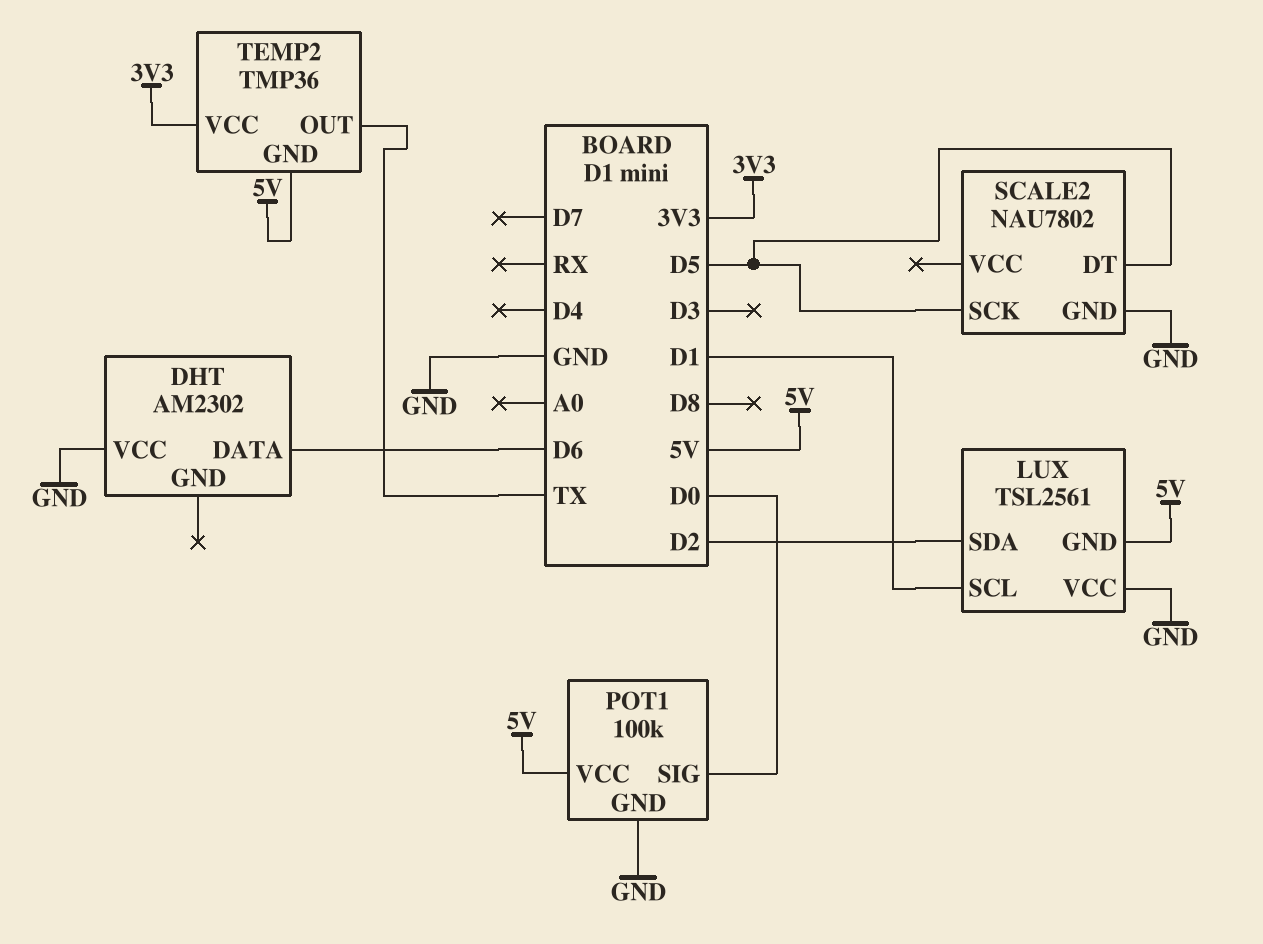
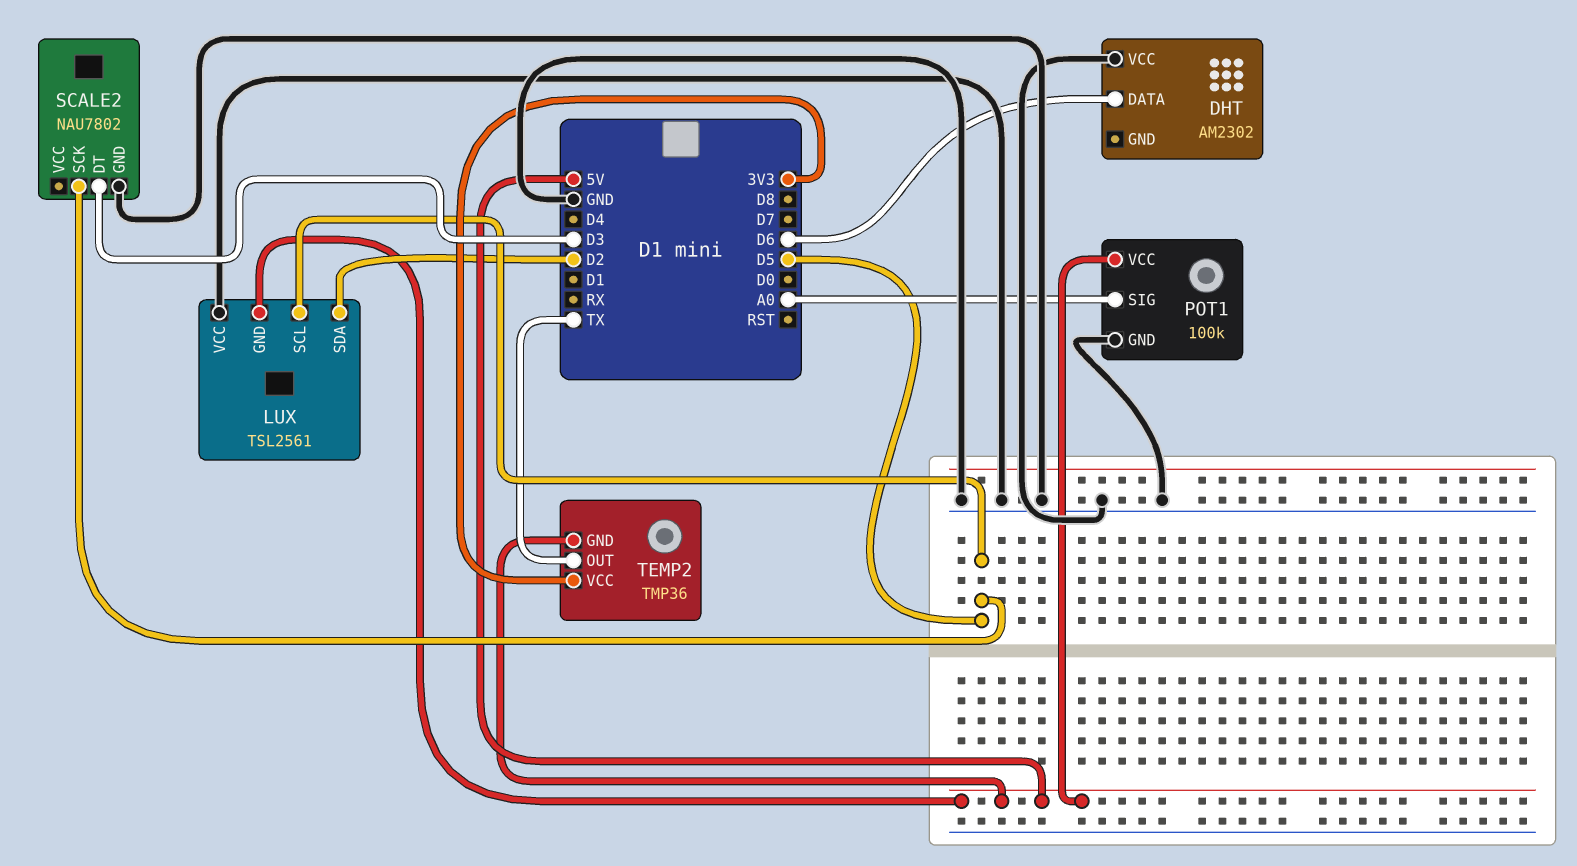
LUX pin SCL: D1 -> D5
POT1 pin SIG: D0 -> A0
SCALE2 pin DT: D5 -> D3

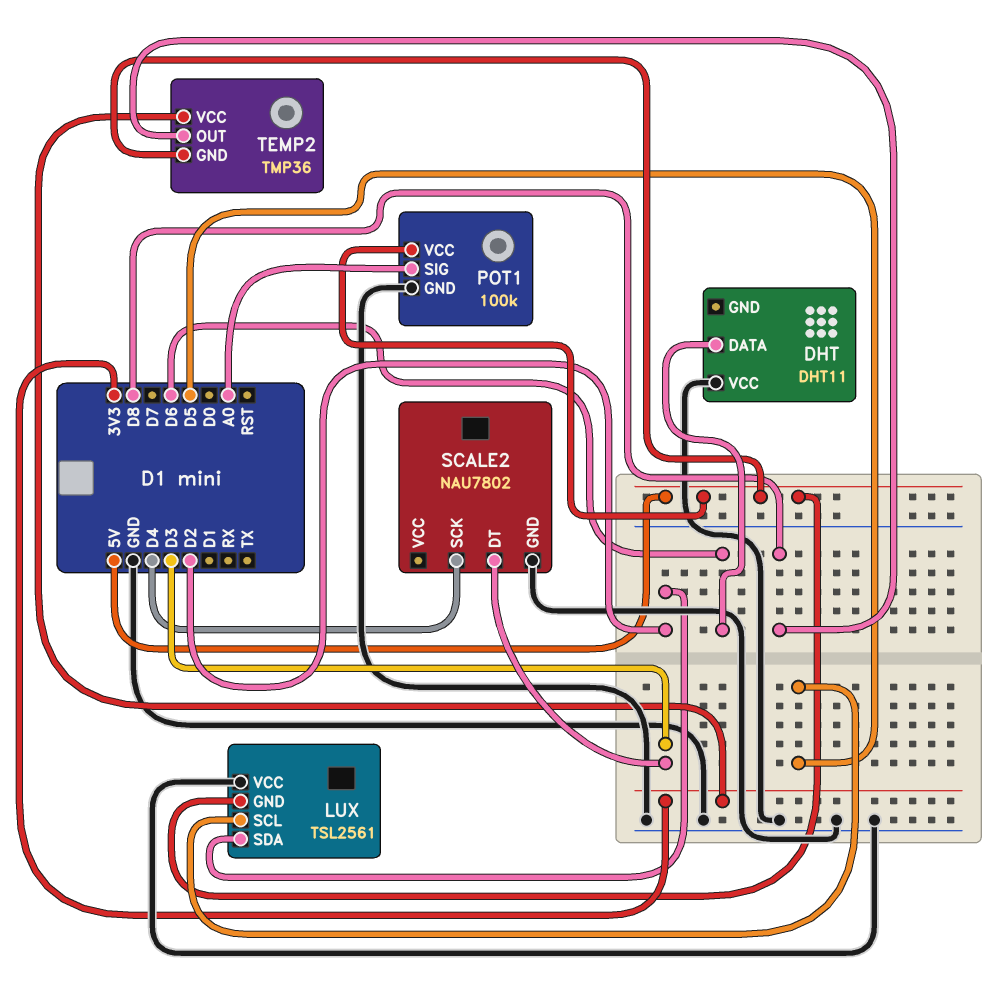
DHT: AM2302 -> DHT11
SCALE2 pin SCK: D5 -> D4
TEMP2 pin OUT: TX -> D8

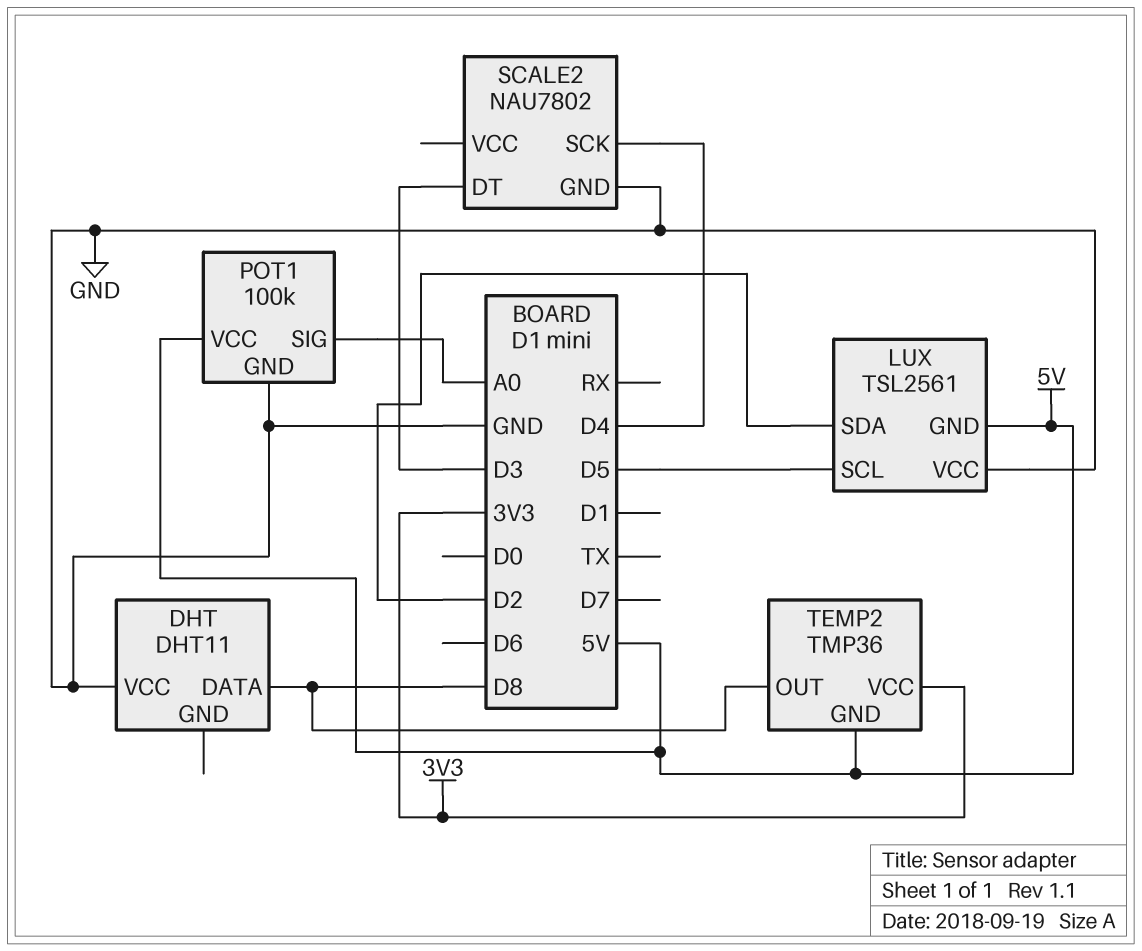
DHT pin DATA: D6 -> D8

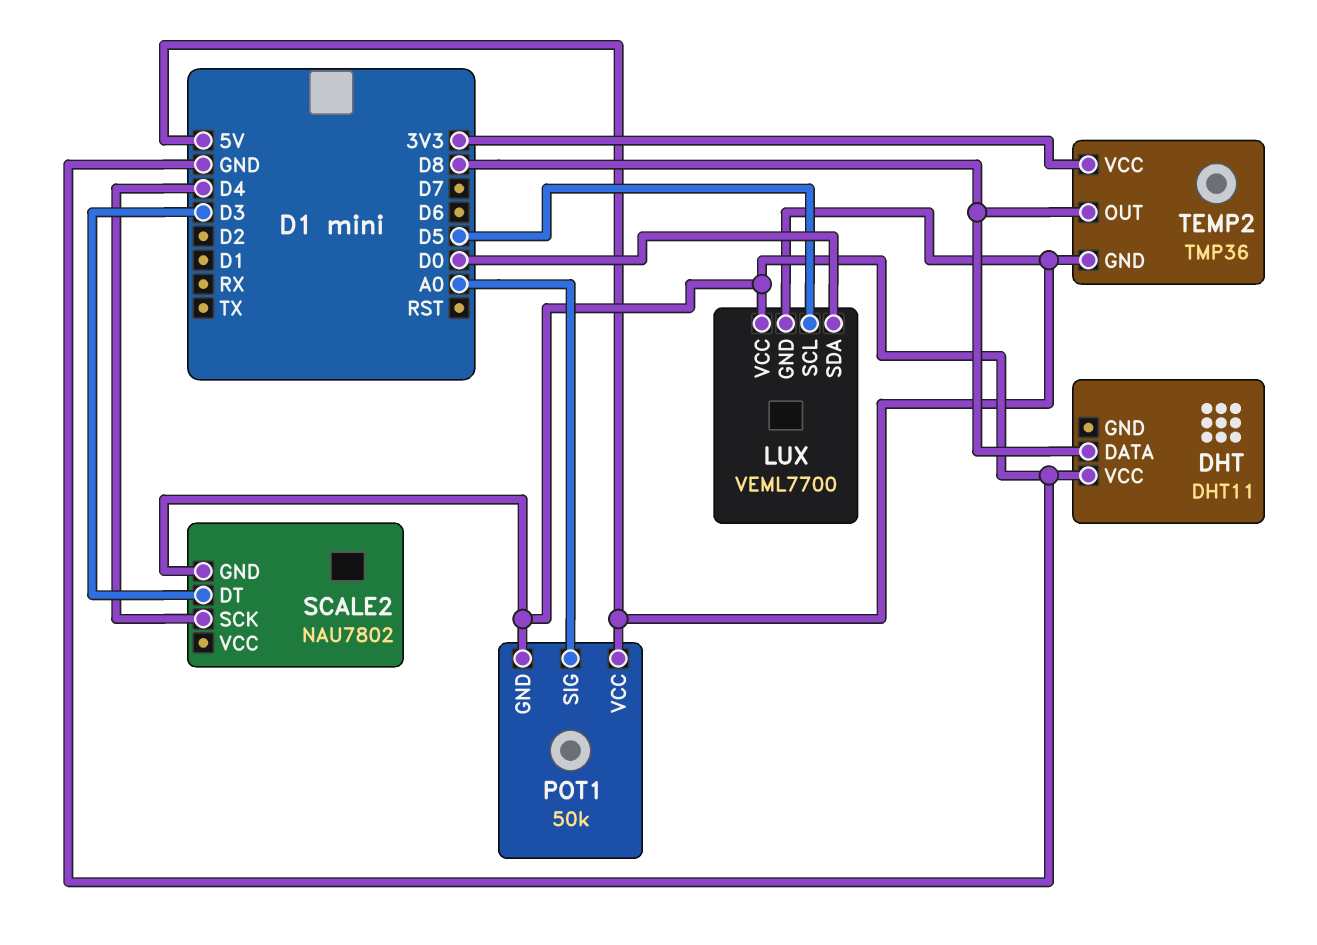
LUX: TSL2561 -> VEML7700
LUX pin SDA: D2 -> D0
POT1: 100k -> 50k

